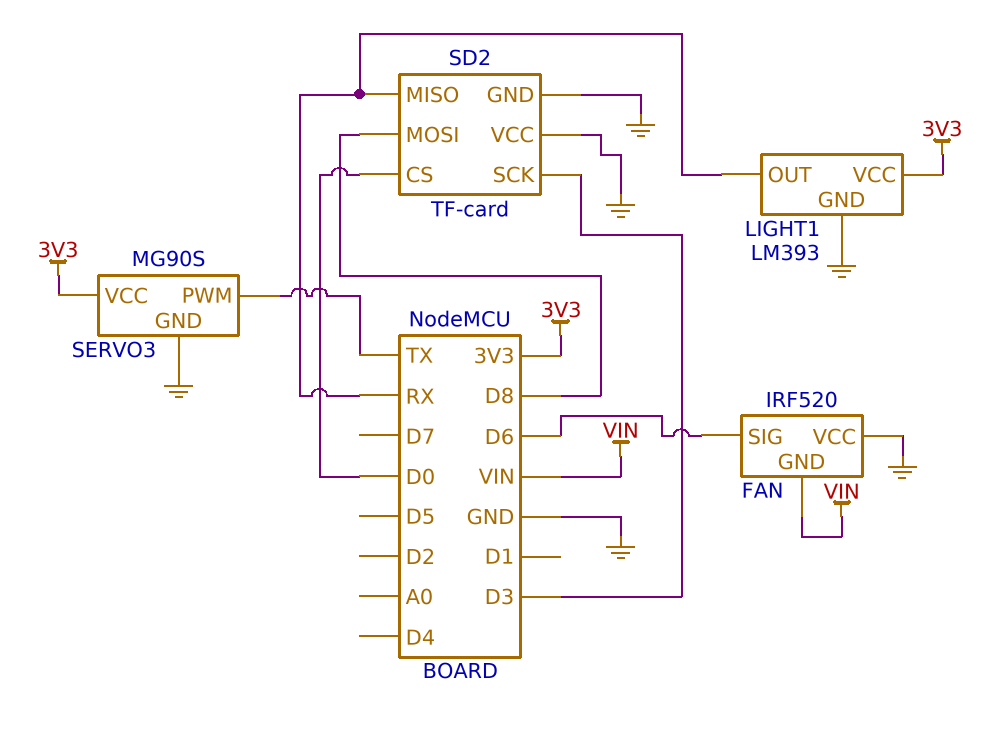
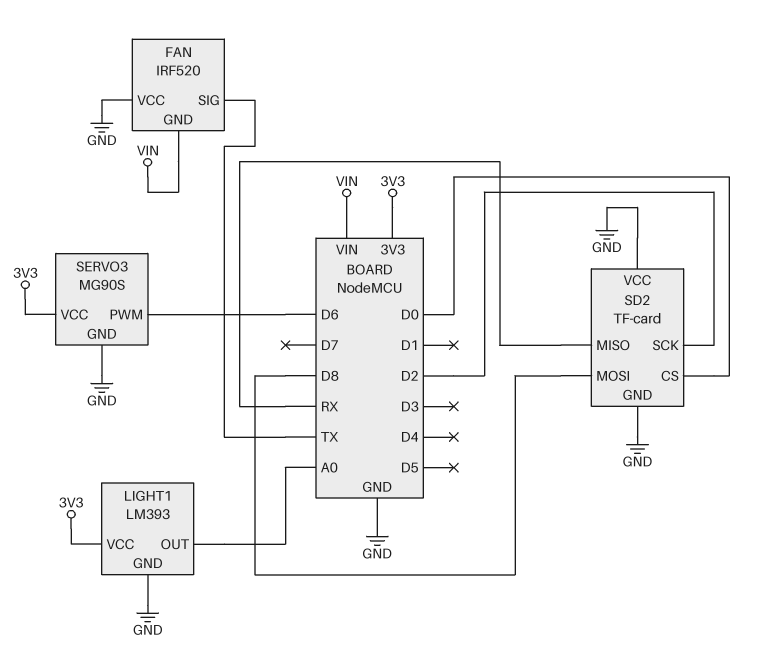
FAN pin SIG: D6 -> TX
LIGHT1 pin OUT: RX -> A0
SD2 pin SCK: D3 -> D2
SERVO3 pin PWM: TX -> D6

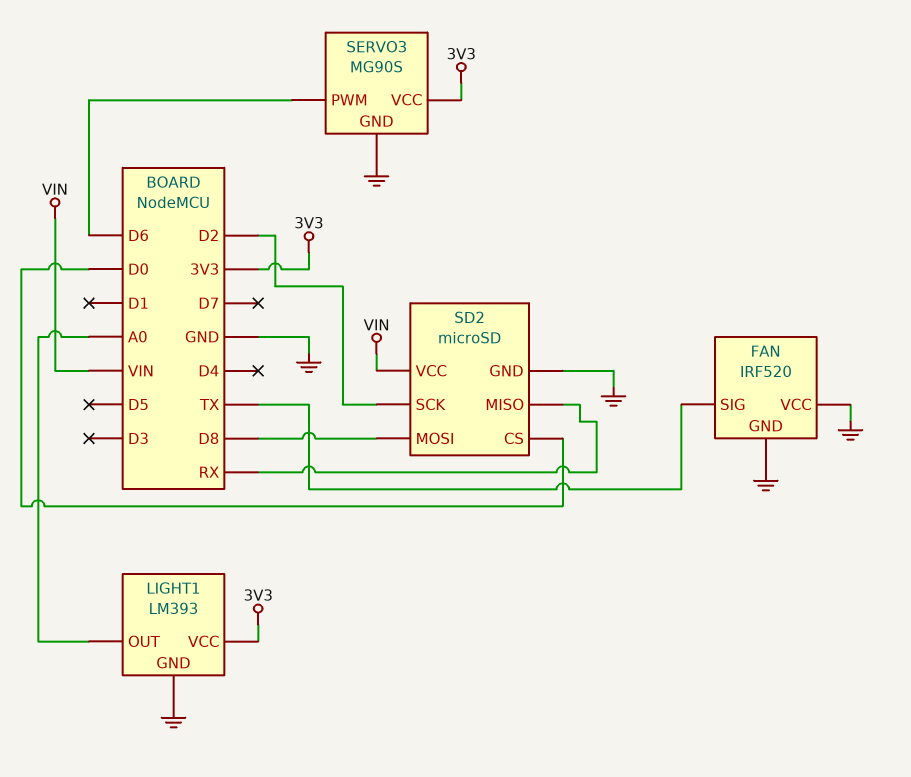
FAN pin GND: VIN -> GND
SD2: TF-card -> microSD
SD2 pin VCC: GND -> VIN

